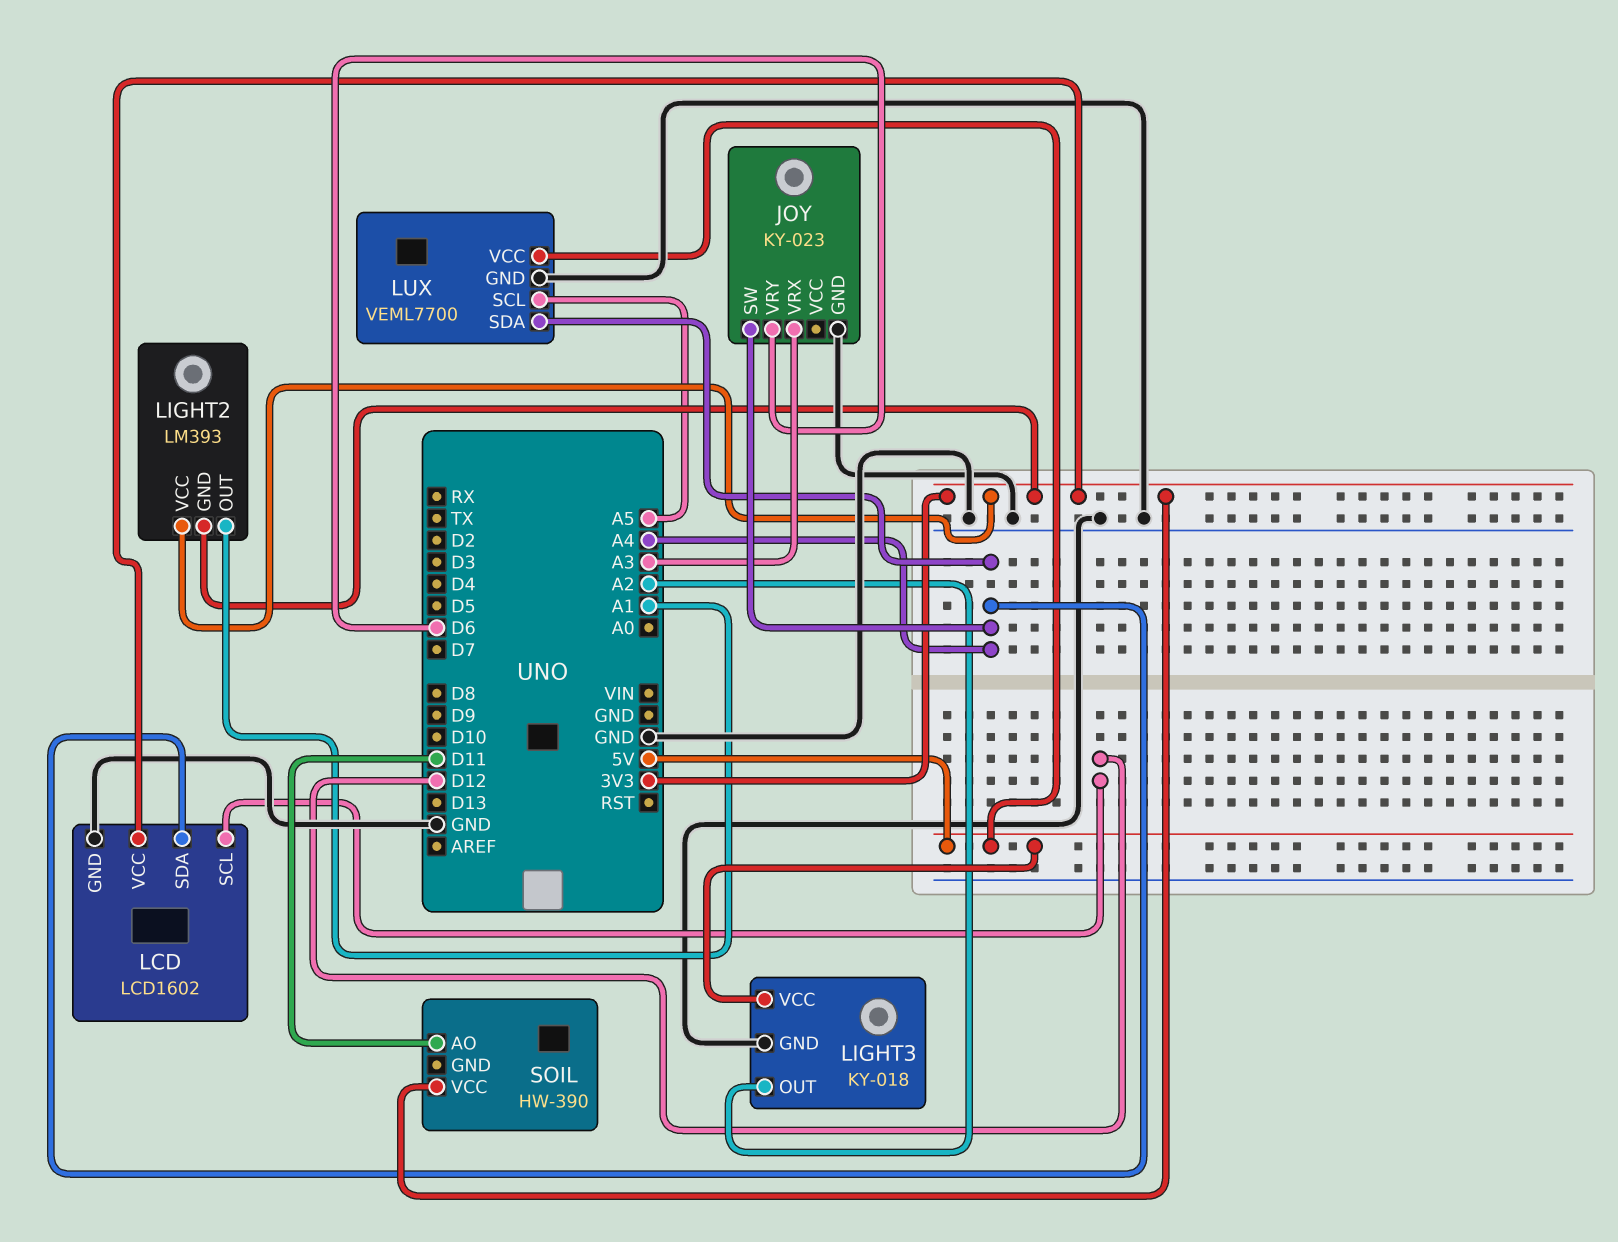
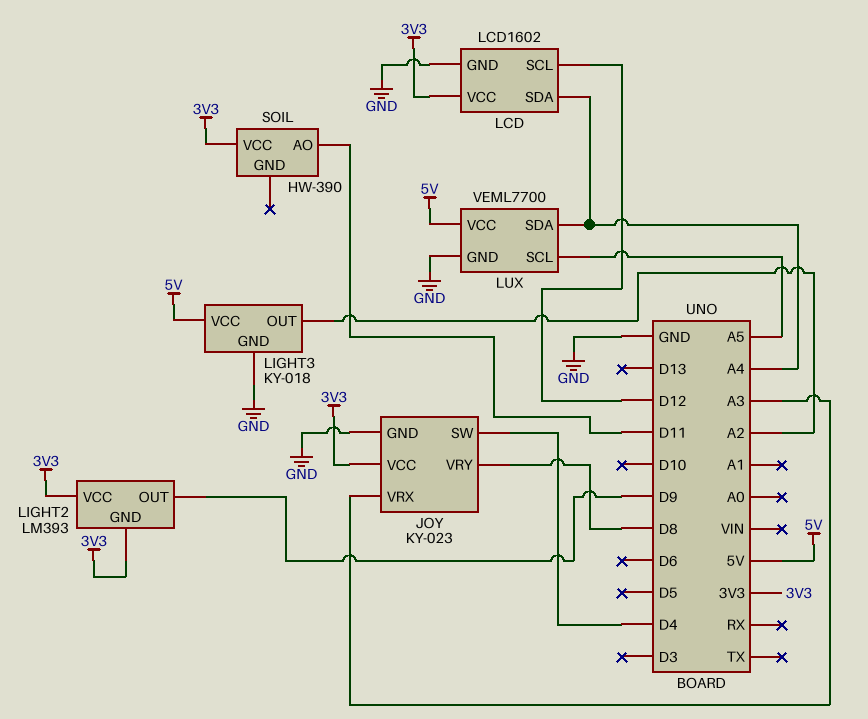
JOY pin SW: A4 -> D4
JOY pin VCC: none -> 3V3
JOY pin VRY: D6 -> D8
LIGHT2 pin OUT: A1 -> D9

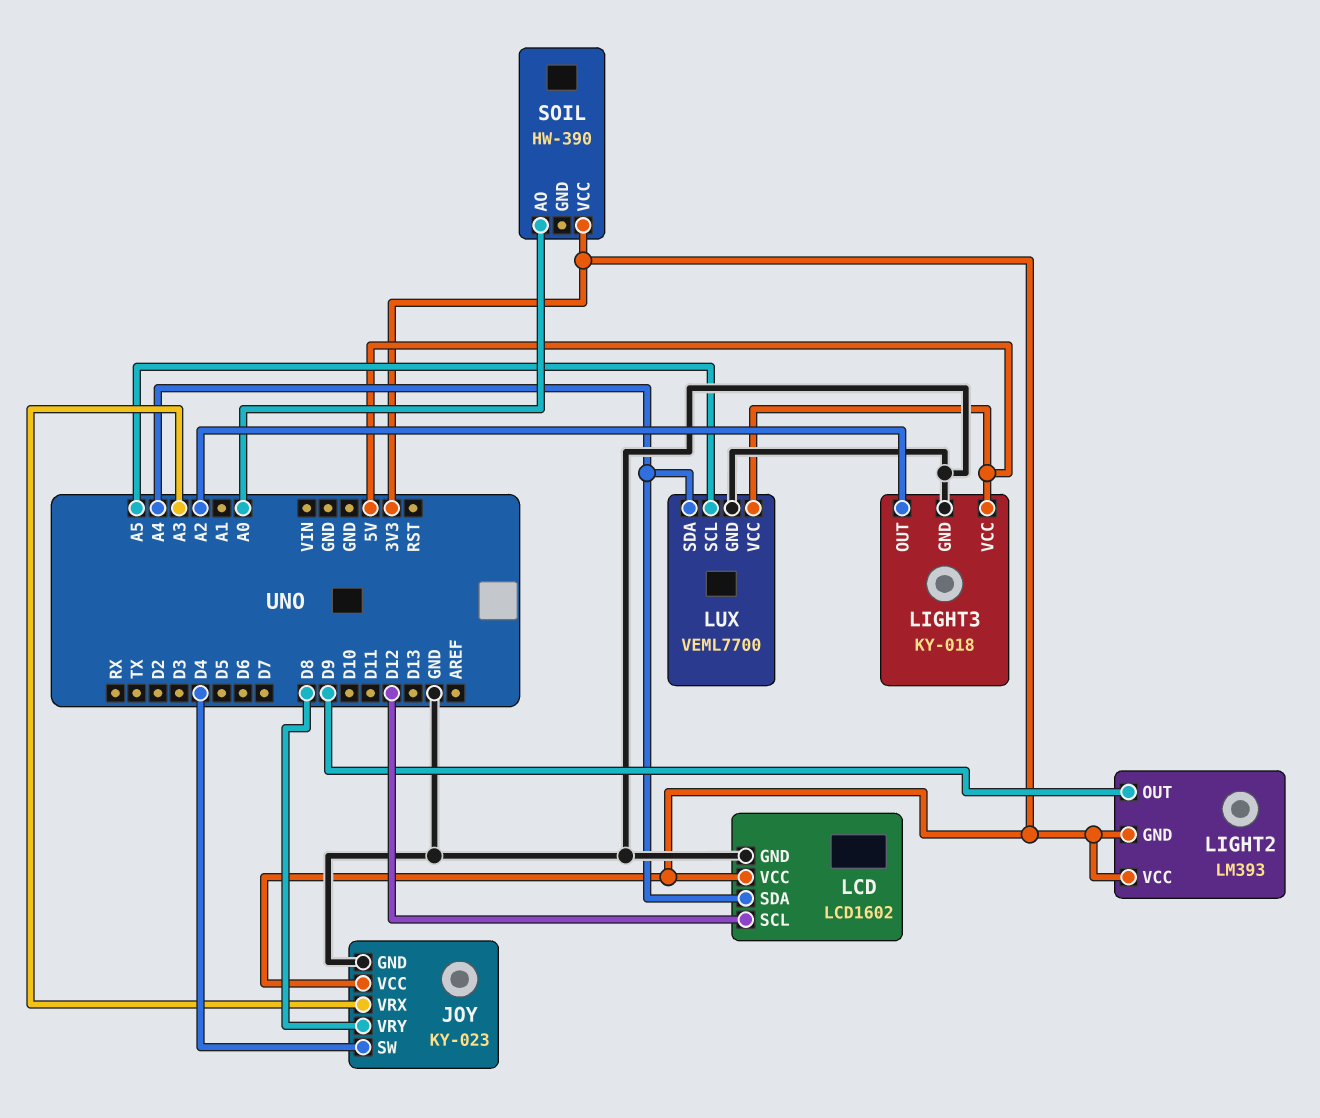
SOIL pin AO: D11 -> A0

